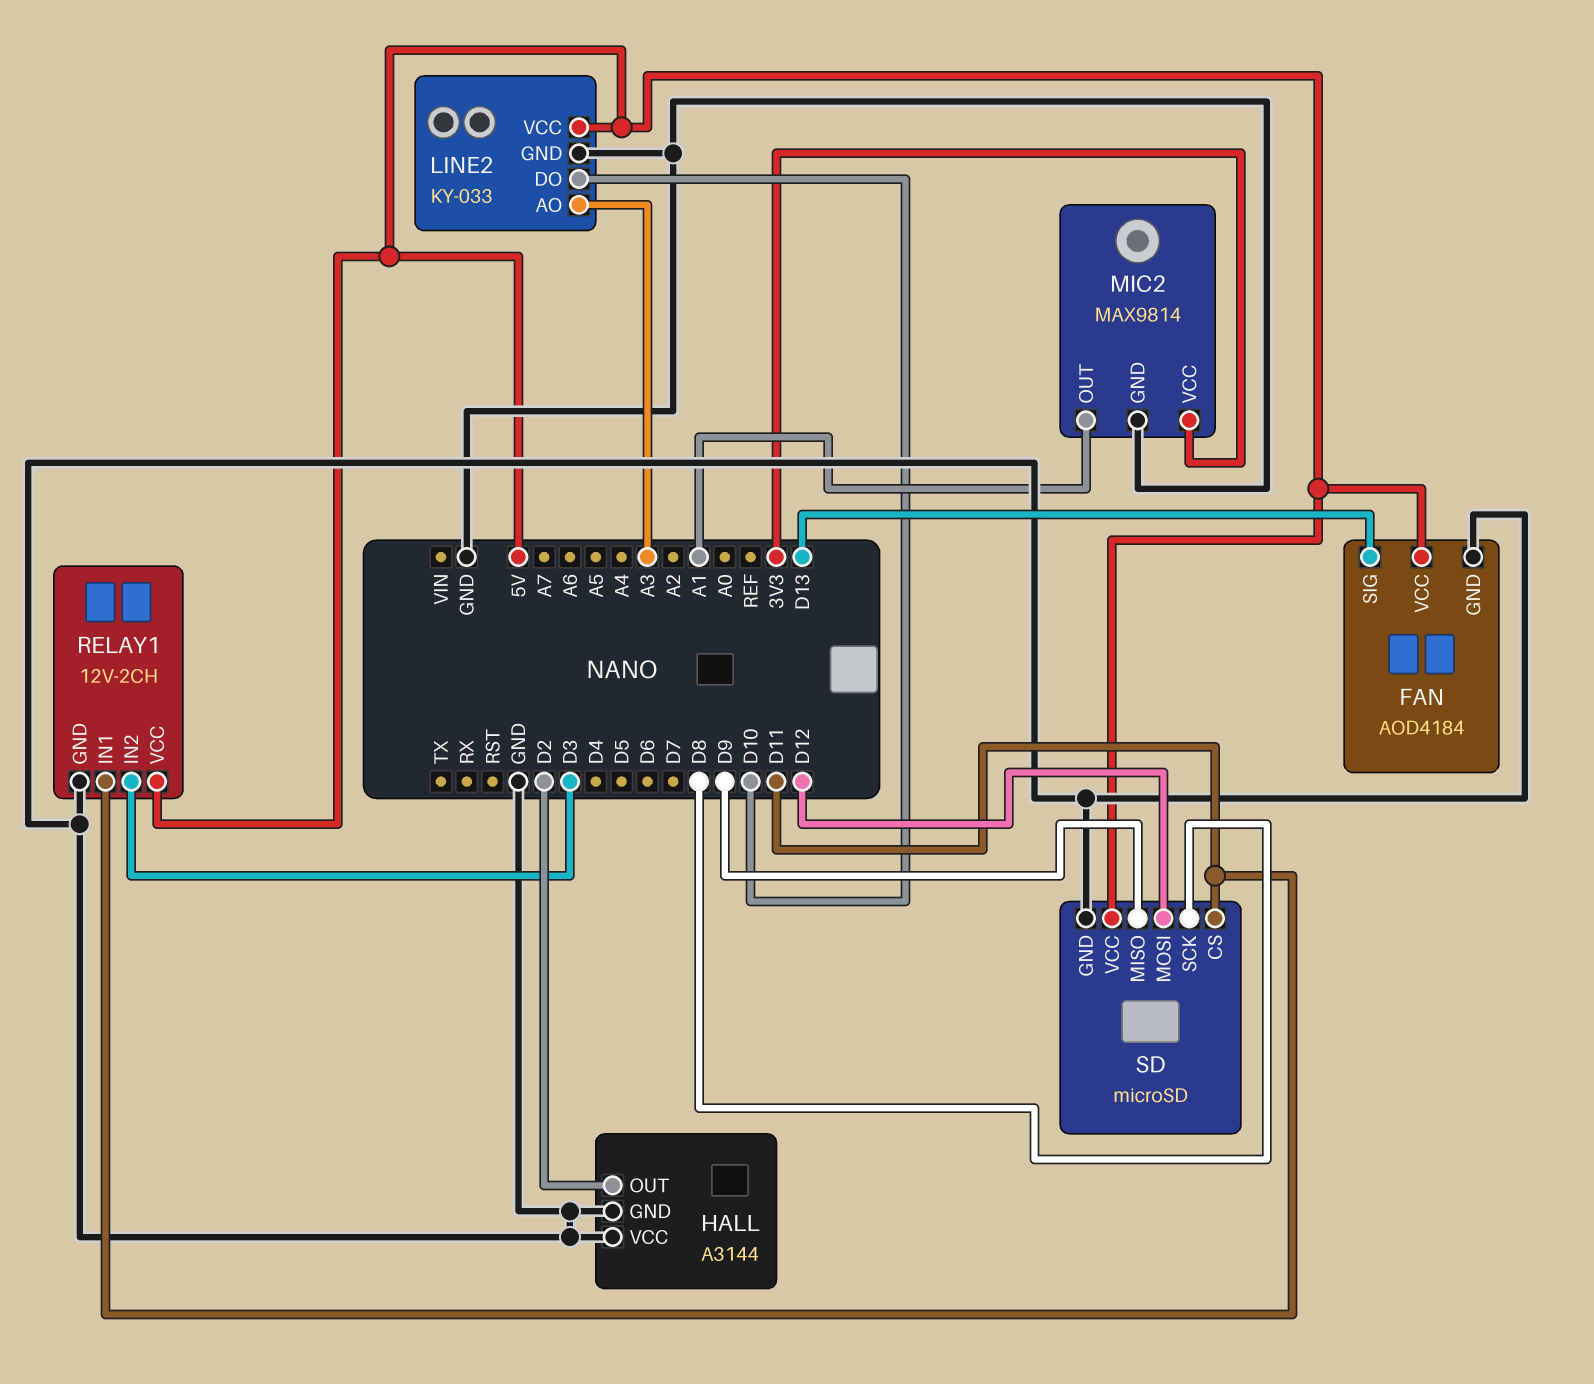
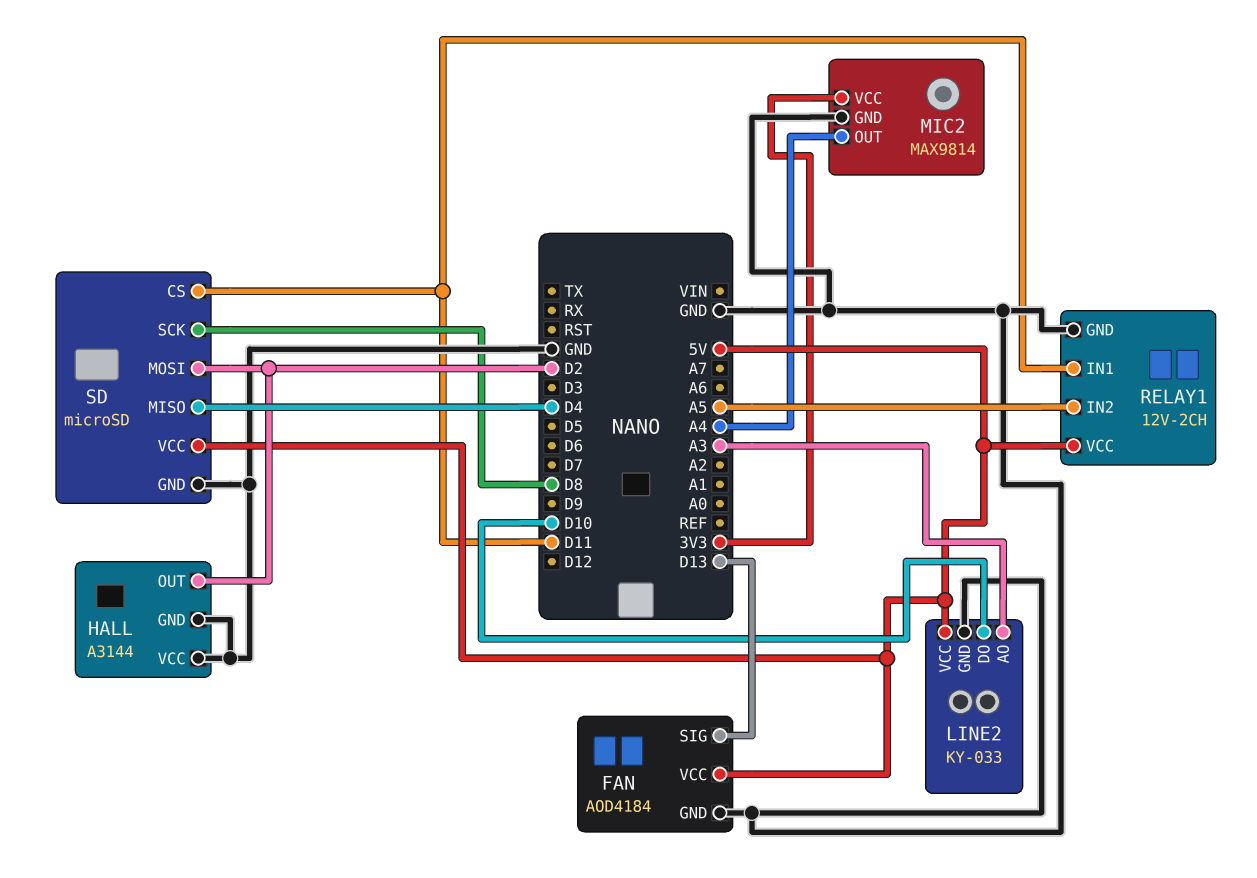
MIC2 pin OUT: A1 -> A4
RELAY1 pin IN2: D3 -> A5
SD pin MISO: D9 -> D4
SD pin MOSI: D12 -> D2

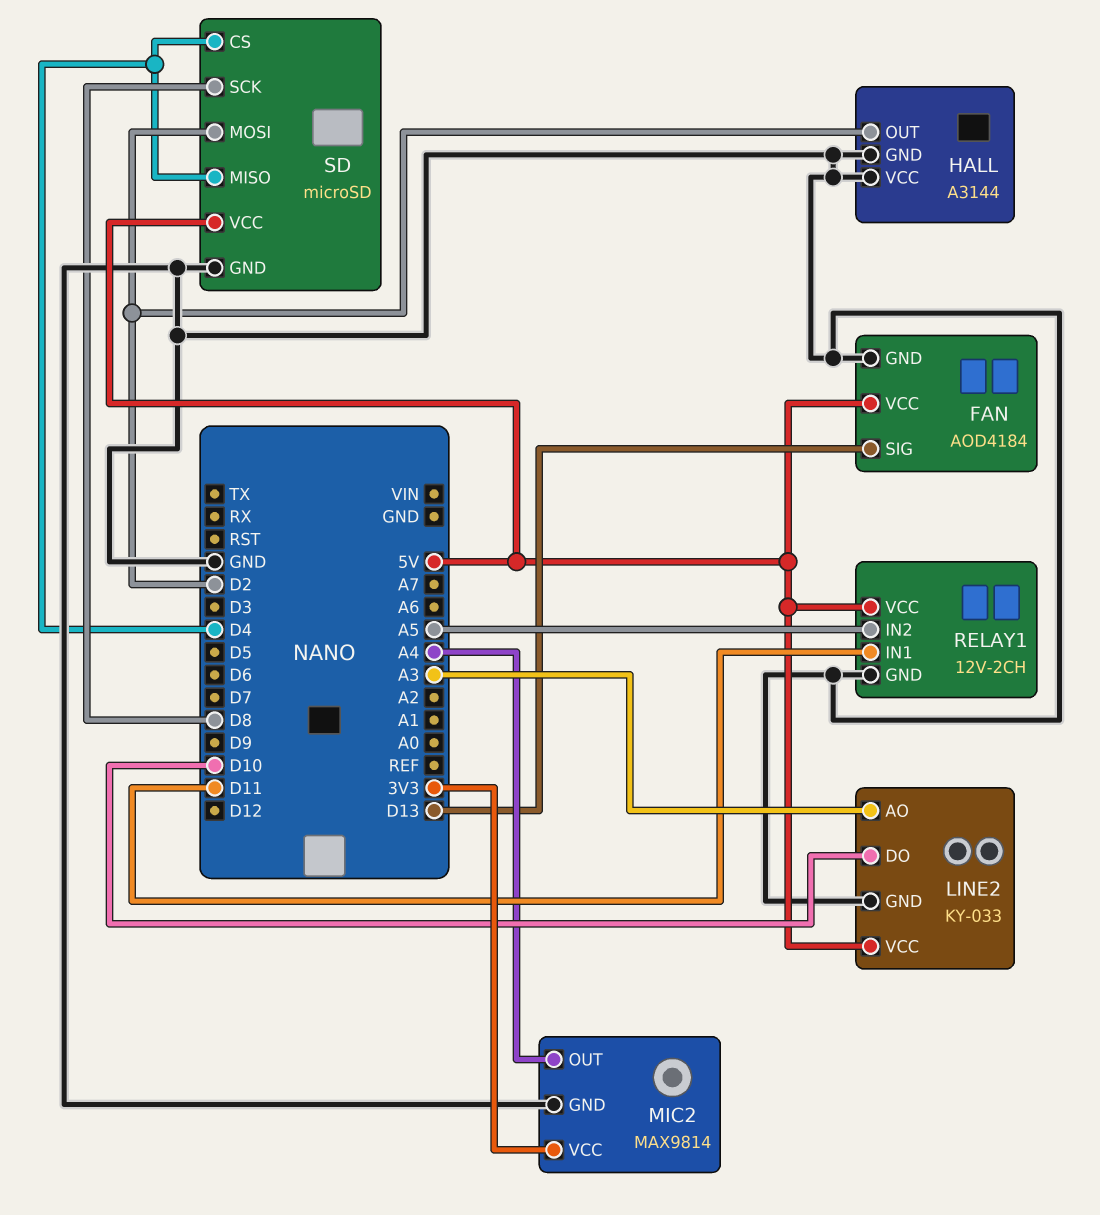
SD pin CS: D11 -> D4

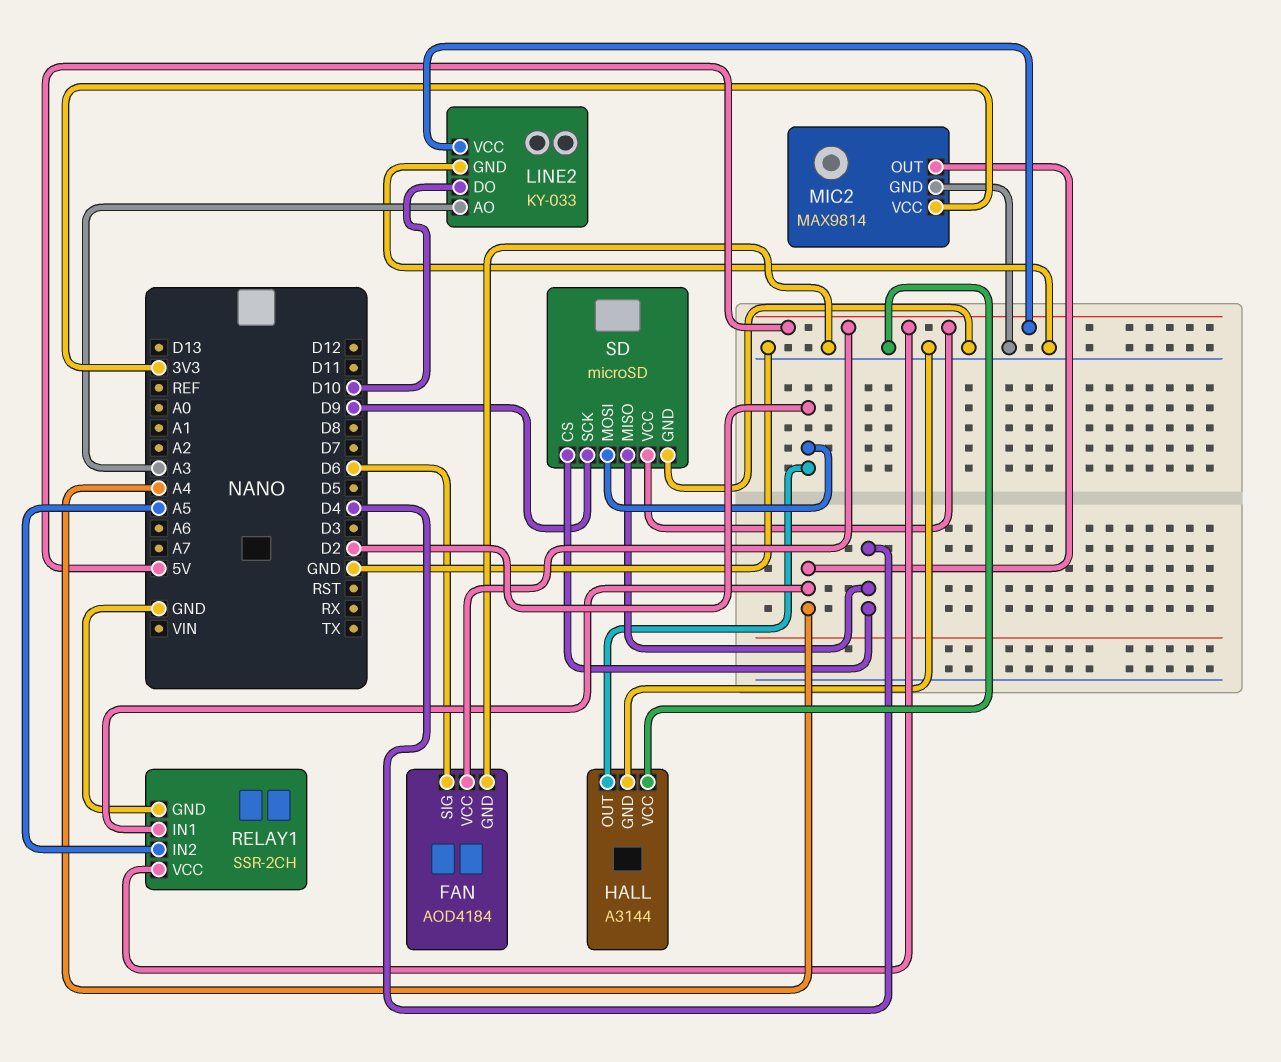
FAN pin SIG: D13 -> D6
RELAY1: 12V-2CH -> SSR-2CH
RELAY1 pin IN1: D11 -> A4
SD pin SCK: D8 -> D9

